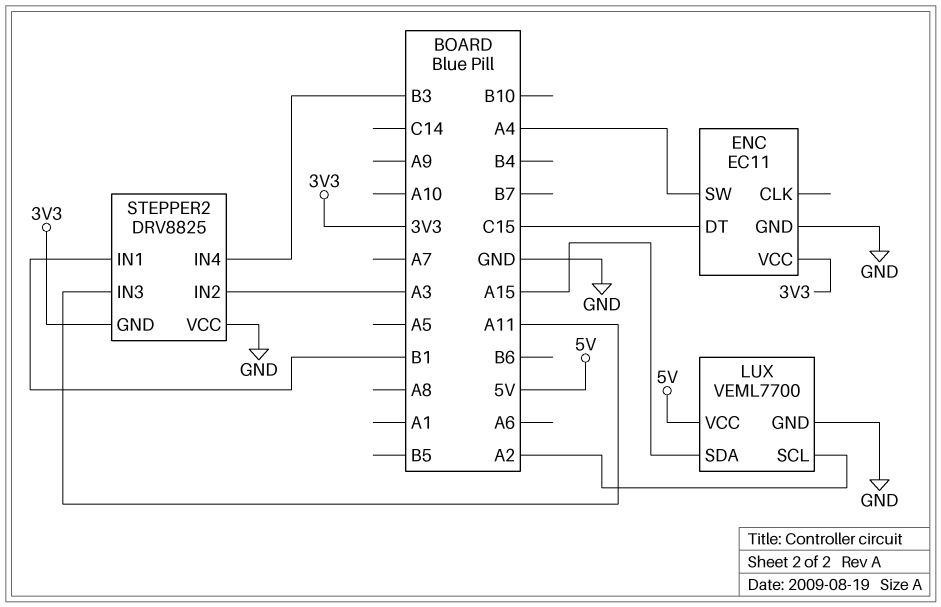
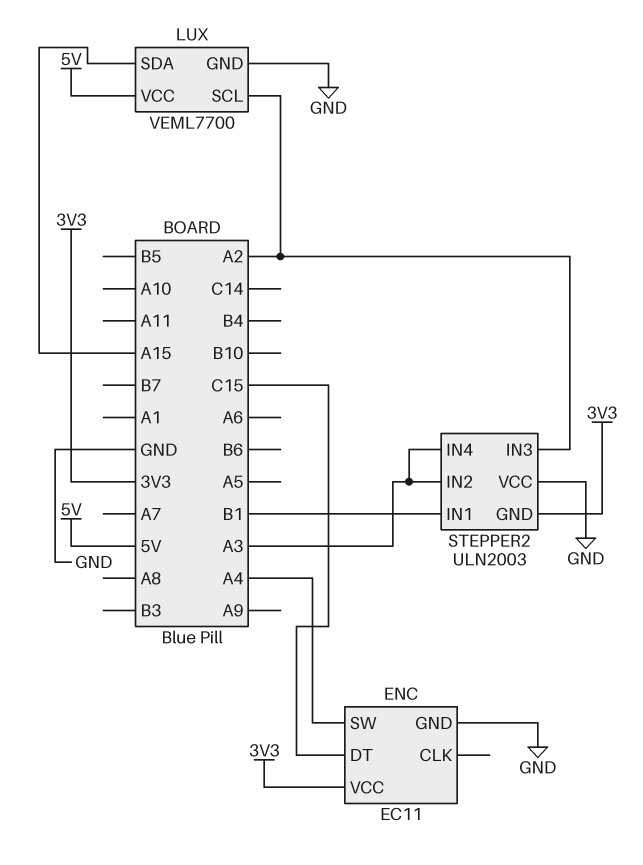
STEPPER2: DRV8825 -> ULN2003
STEPPER2 pin IN3: A11 -> A2
STEPPER2 pin IN4: B3 -> A3

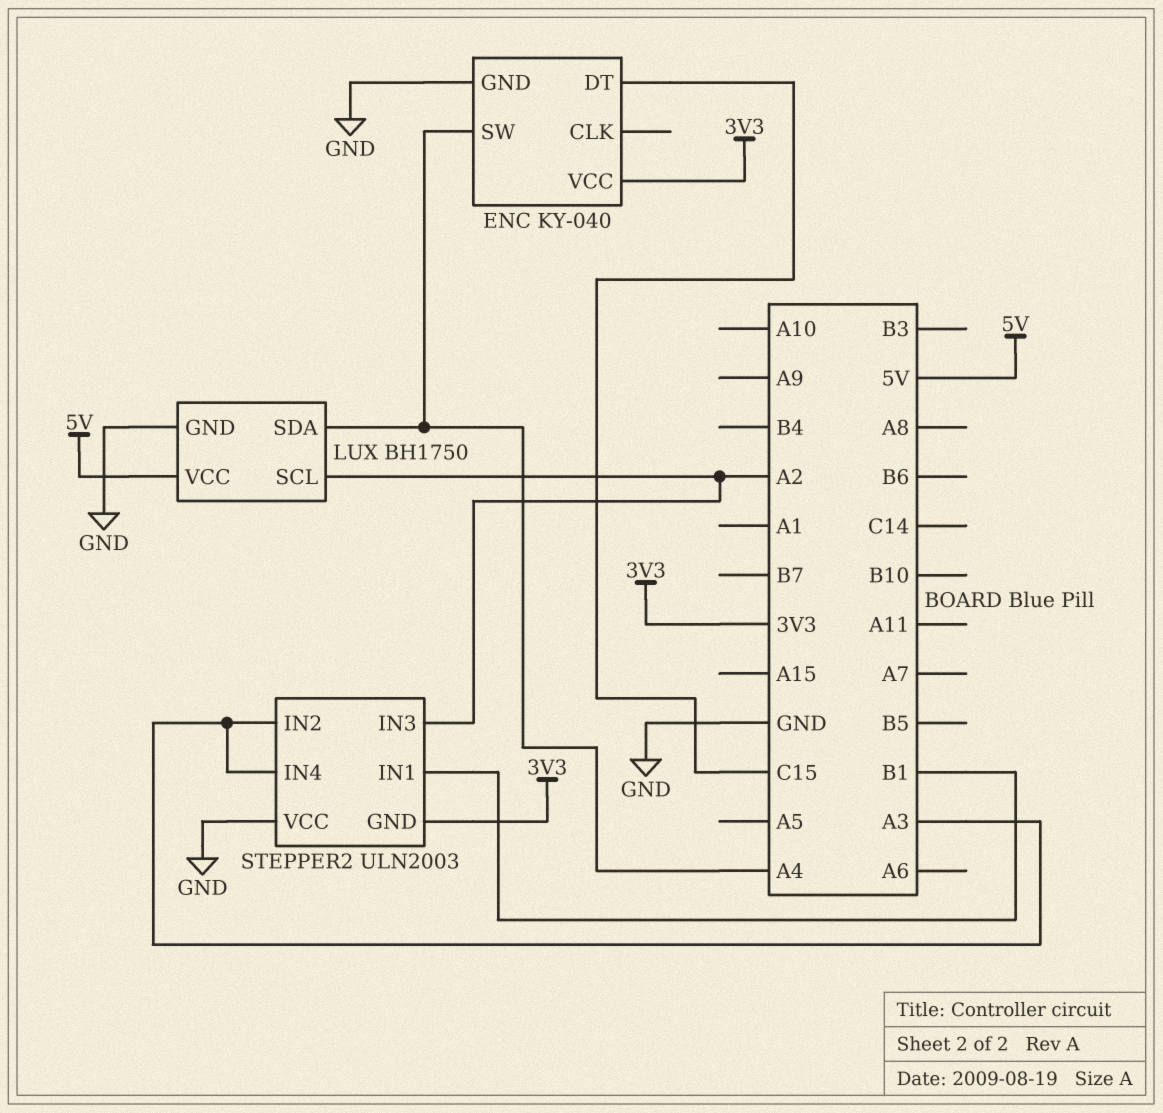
ENC: EC11 -> KY-040
LUX: VEML7700 -> BH1750
LUX pin SDA: A15 -> A4

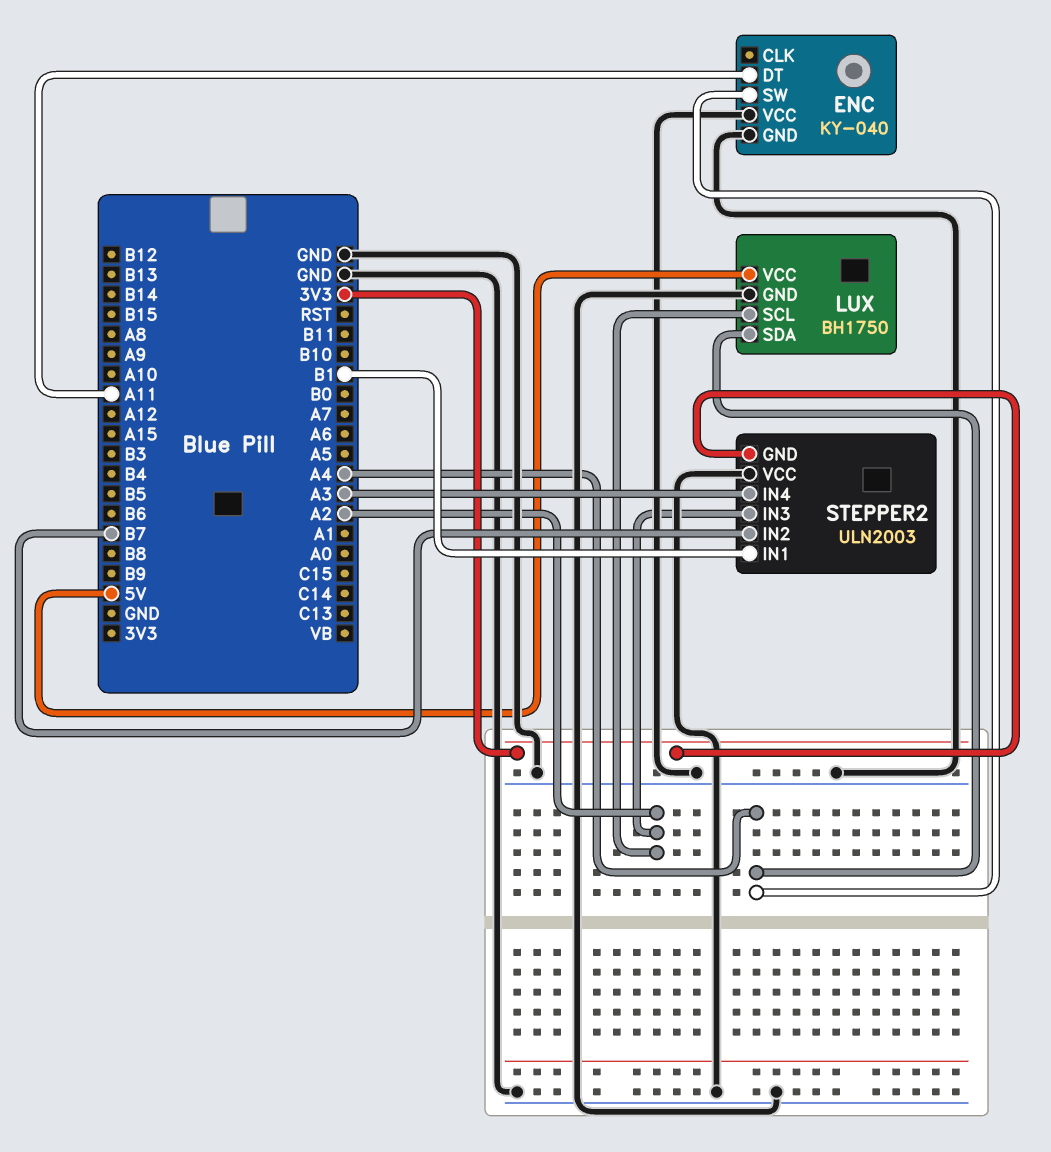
ENC pin DT: C15 -> A11
ENC pin VCC: 3V3 -> GND
STEPPER2 pin IN2: A3 -> B7

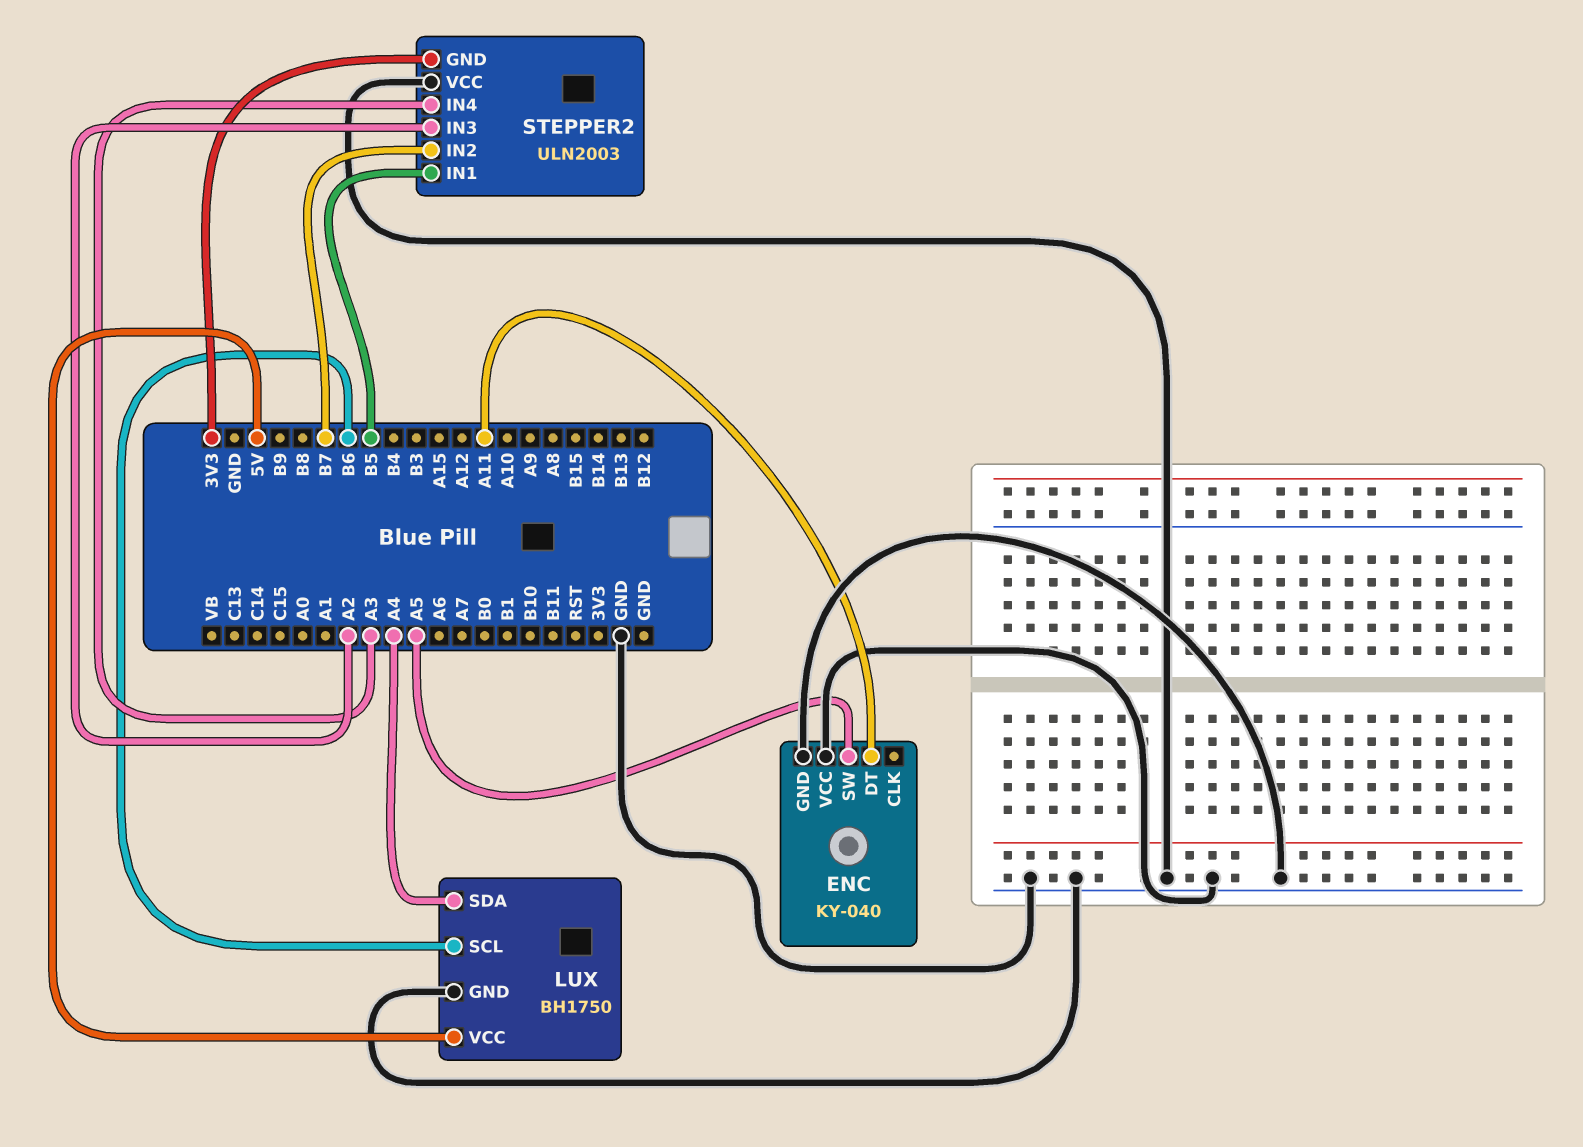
ENC pin SW: A4 -> A5
LUX pin SCL: A2 -> B6
STEPPER2 pin IN1: B1 -> B5

